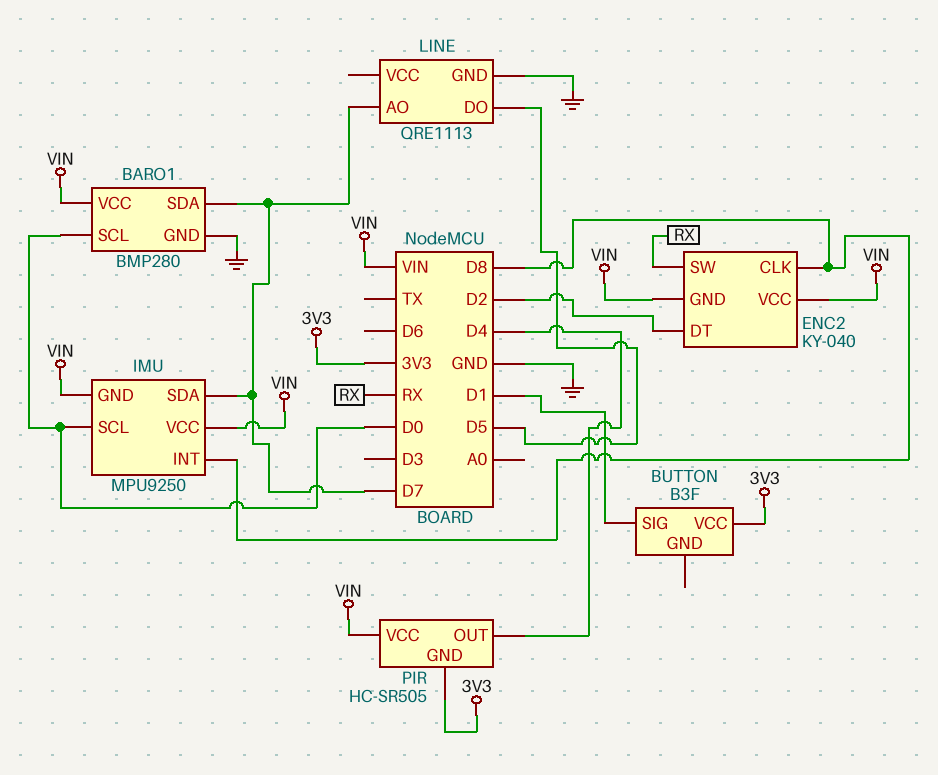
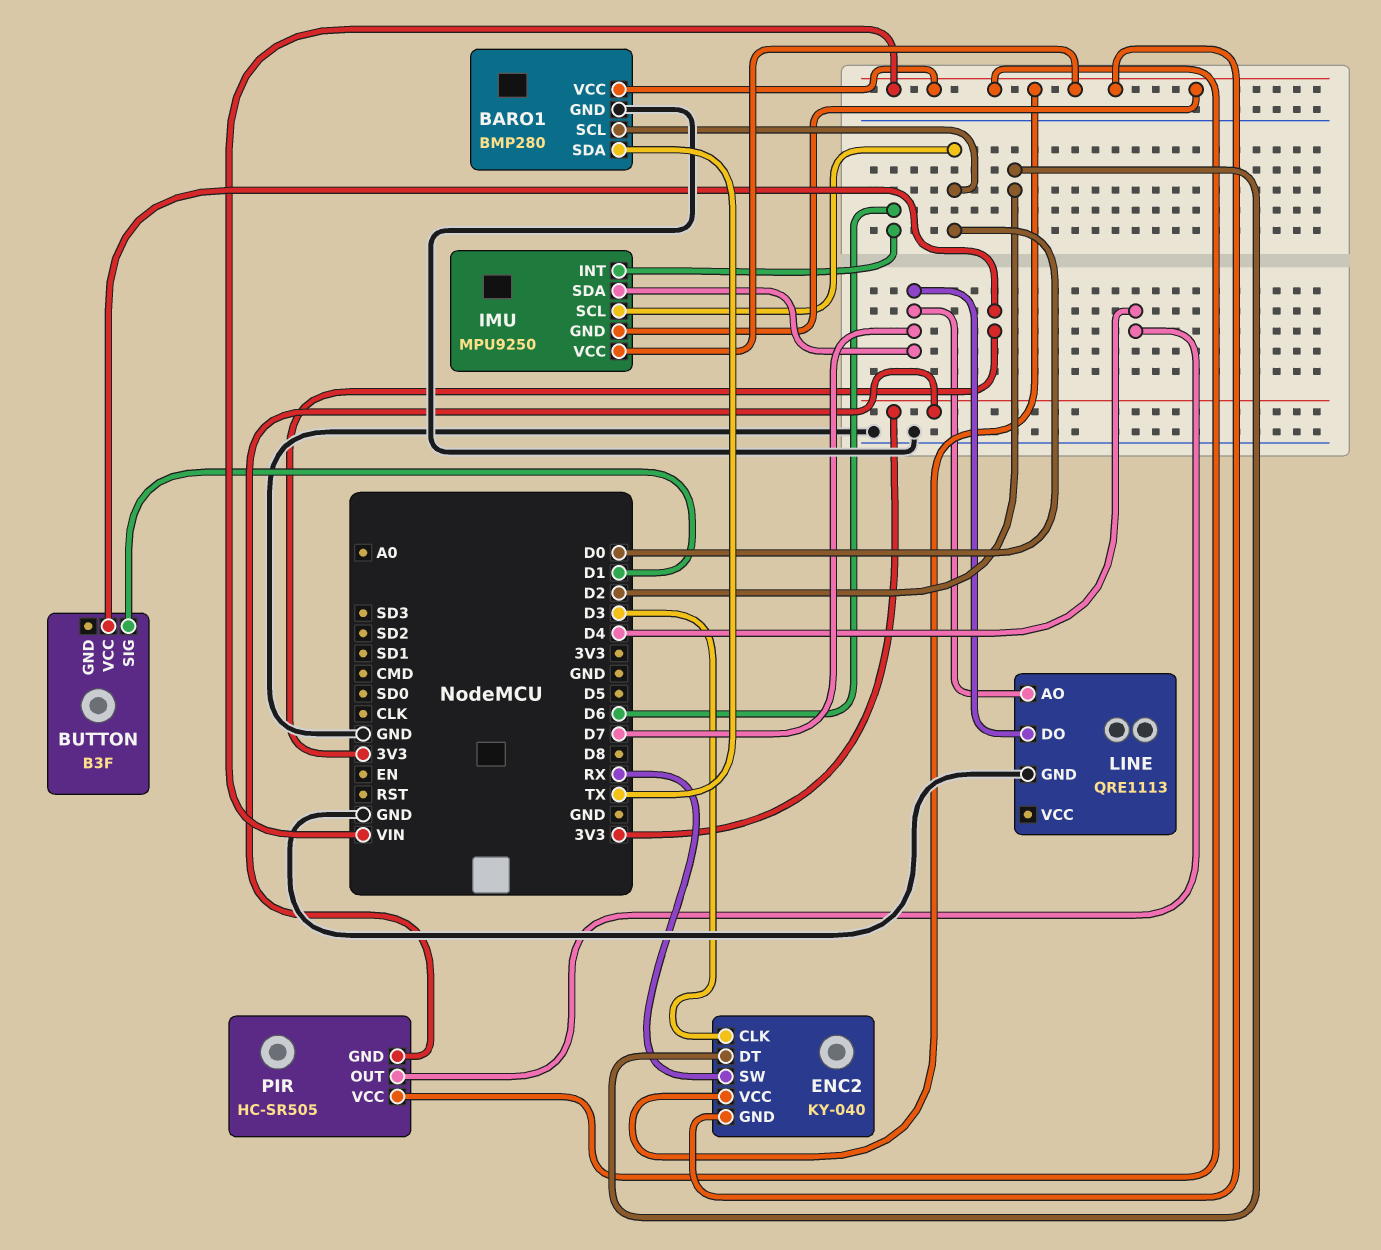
BARO1 pin SDA: D7 -> TX
ENC2 pin CLK: D8 -> D3
IMU pin INT: D8 -> D6
LINE pin DO: D5 -> D7

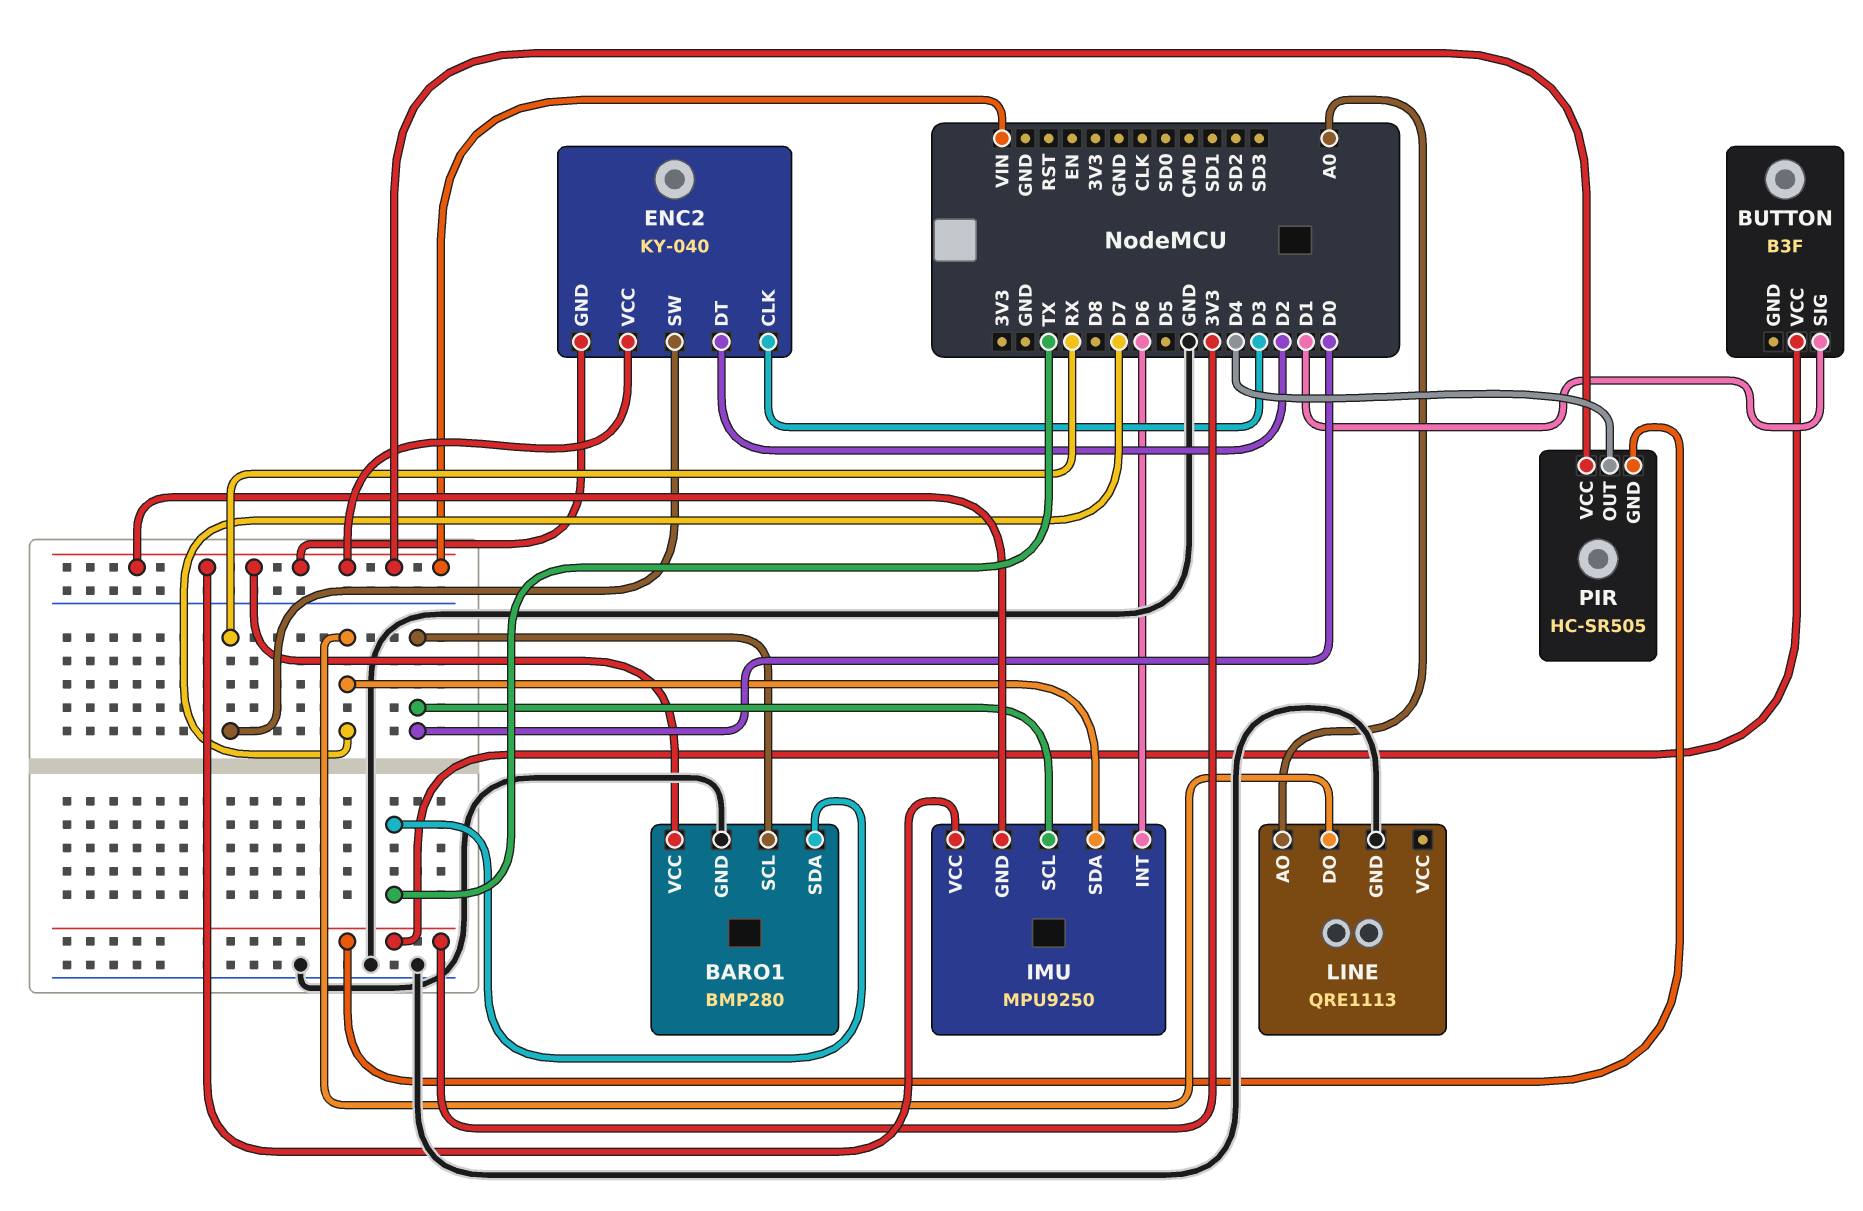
LINE pin AO: D7 -> A0

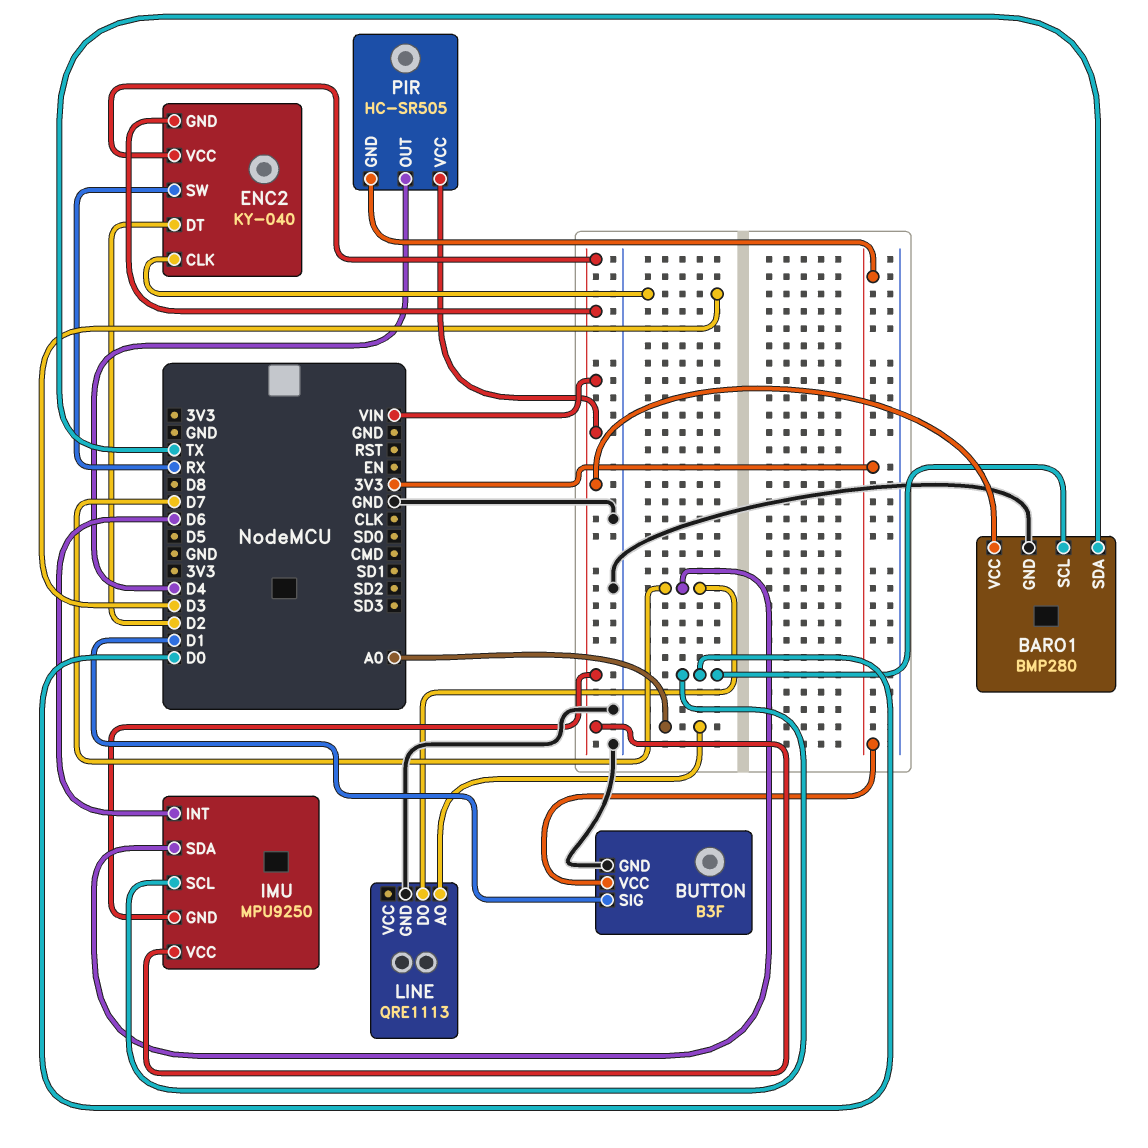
BUTTON pin GND: none -> GND

